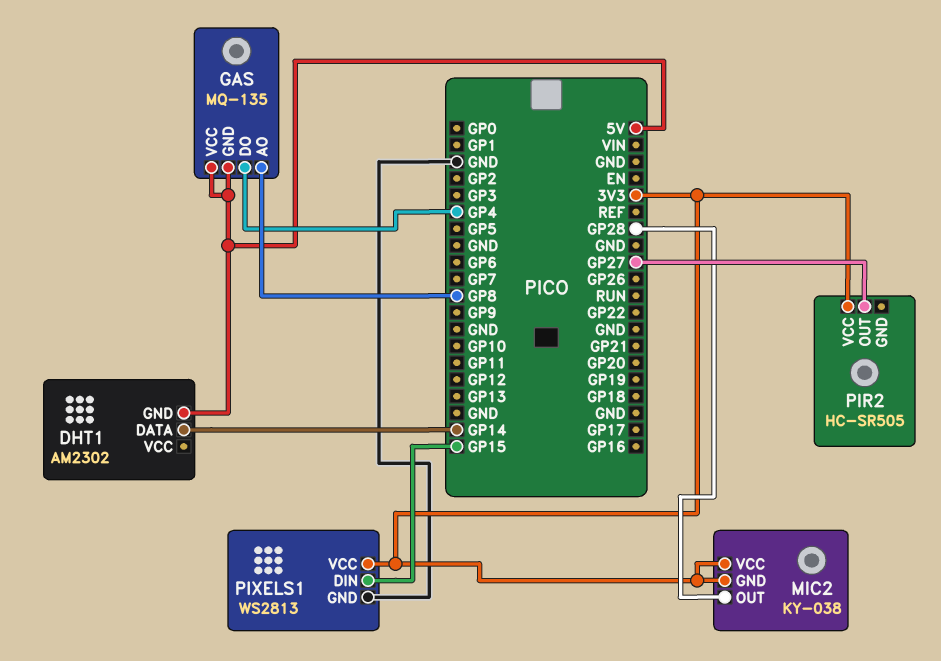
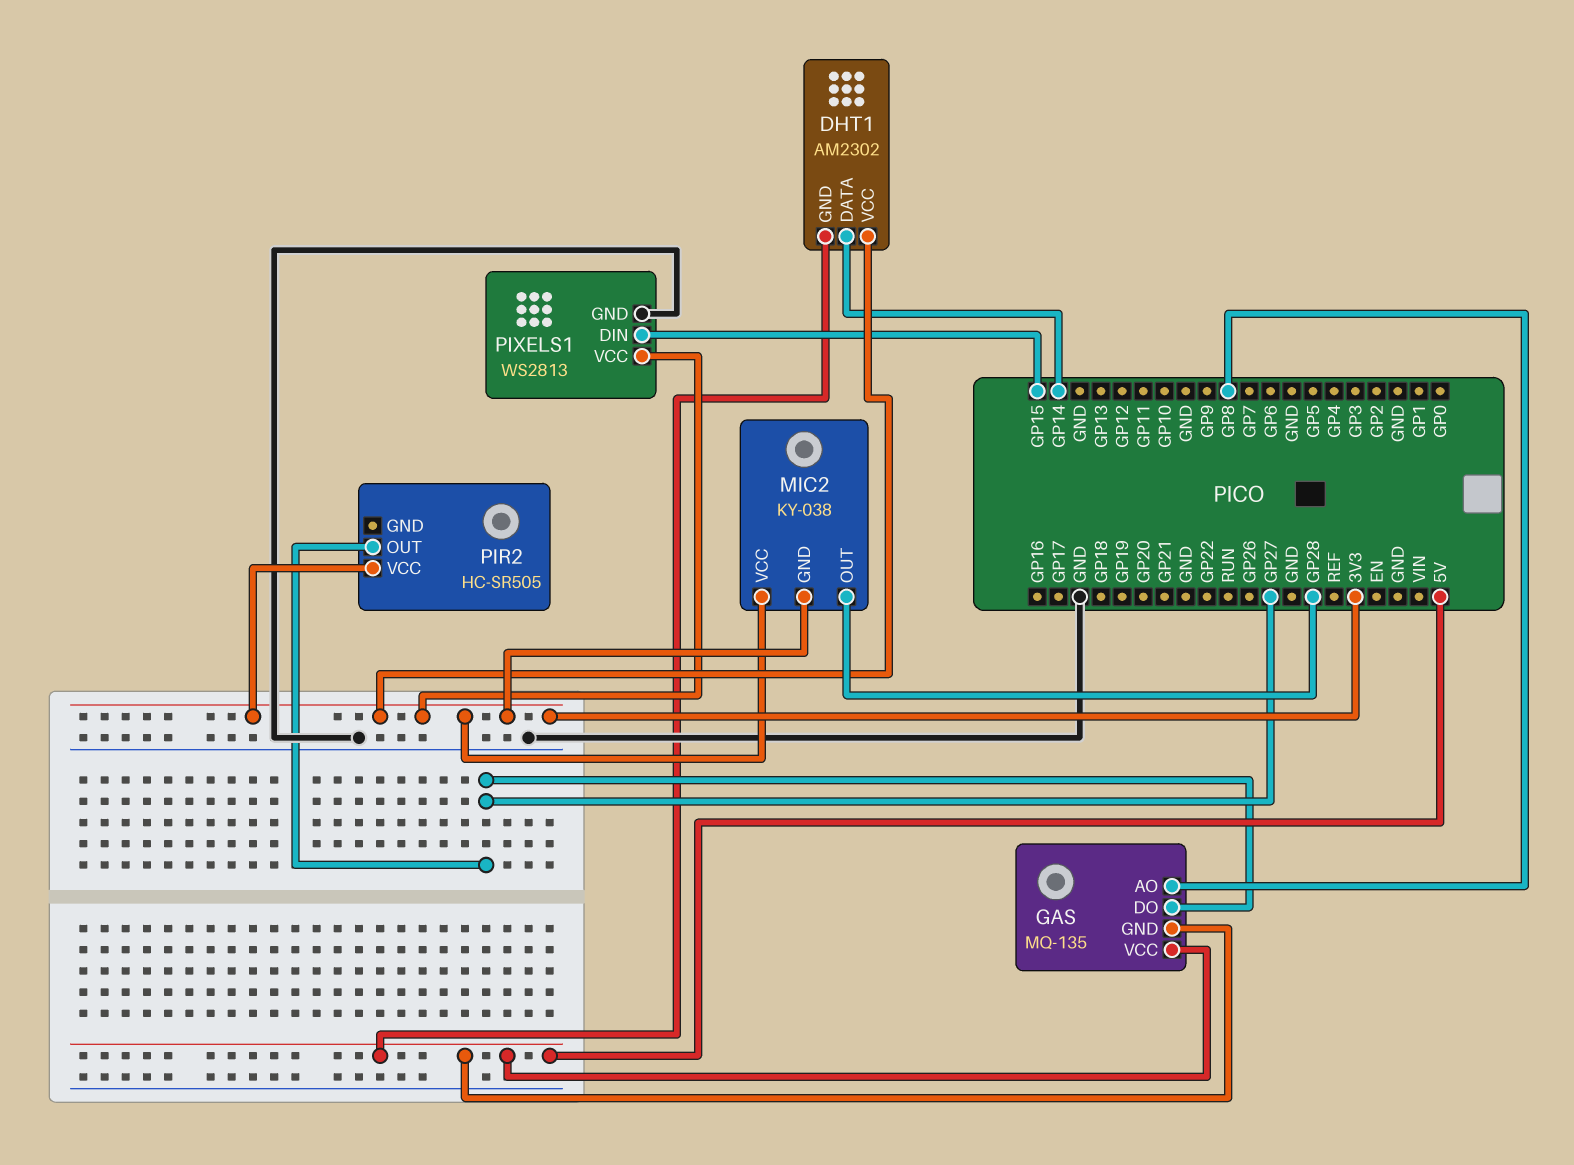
DHT1 pin VCC: none -> 3V3
GAS pin DO: GP4 -> GP27

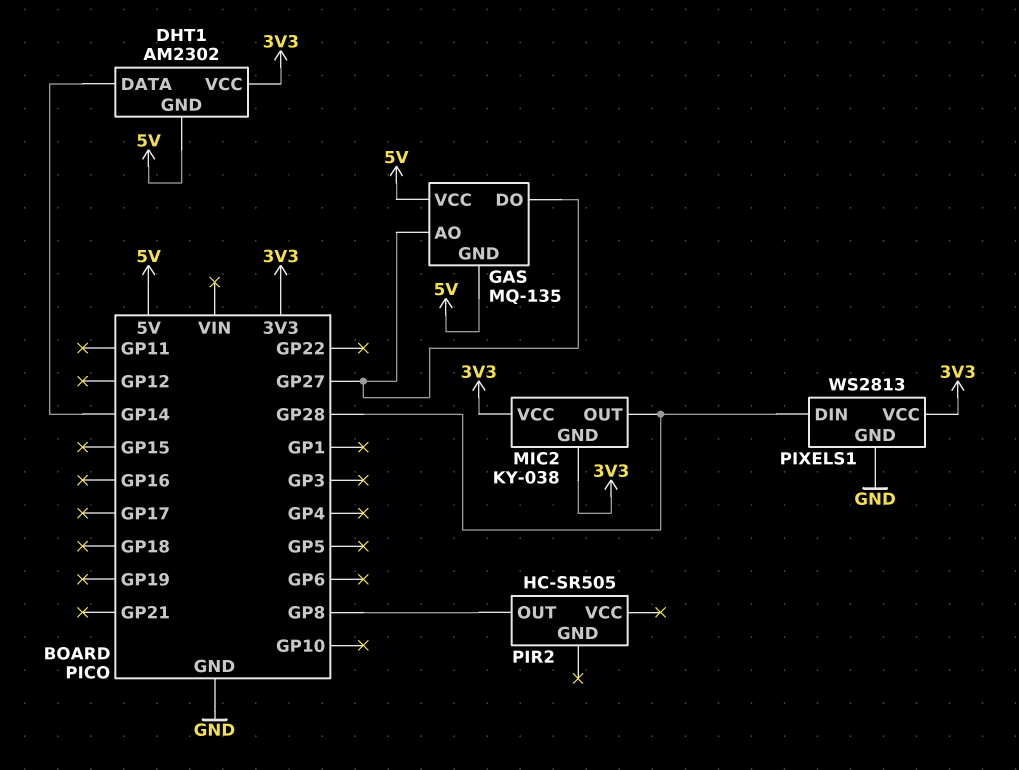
GAS pin AO: GP8 -> GP27
PIR2 pin OUT: GP27 -> GP8
PIR2 pin VCC: 3V3 -> none
PIXELS1 pin DIN: GP15 -> GP28

